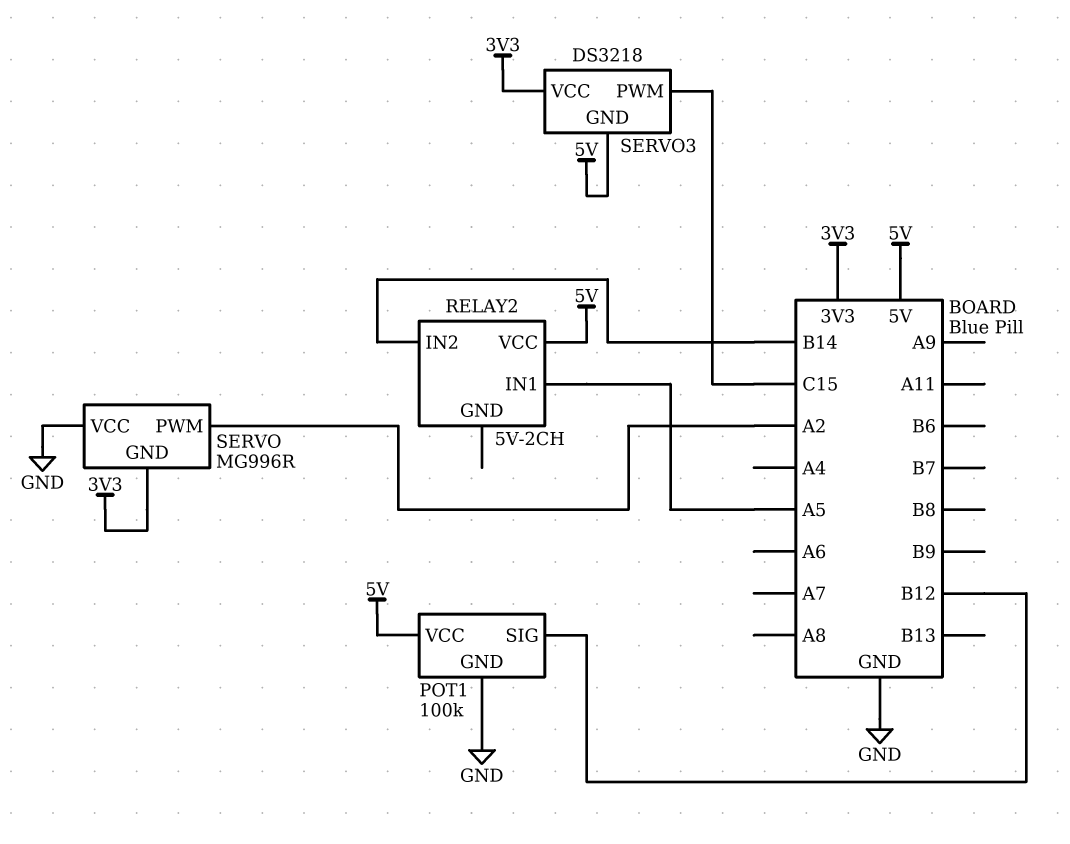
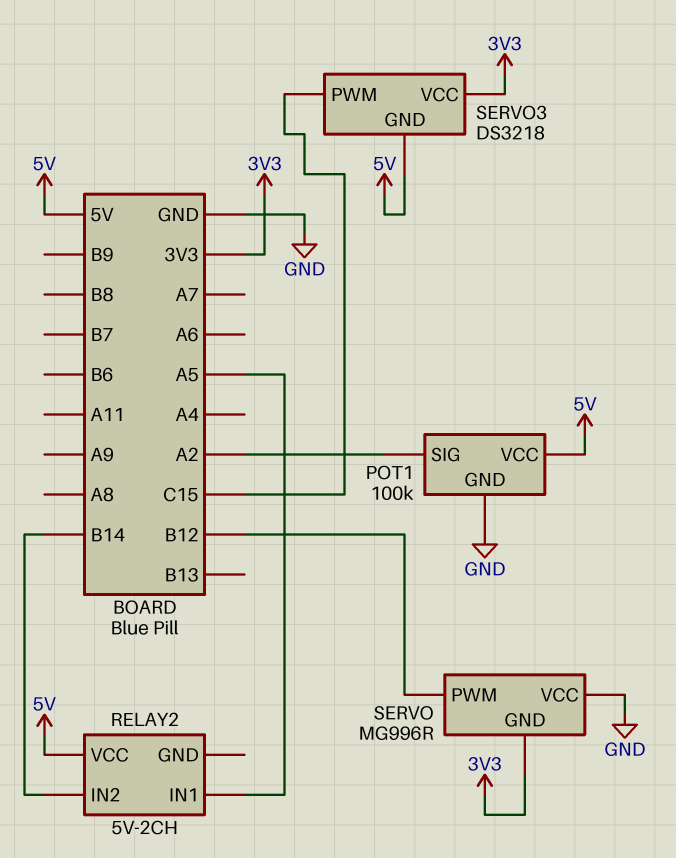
POT1 pin SIG: B12 -> A2
SERVO pin PWM: A2 -> B12

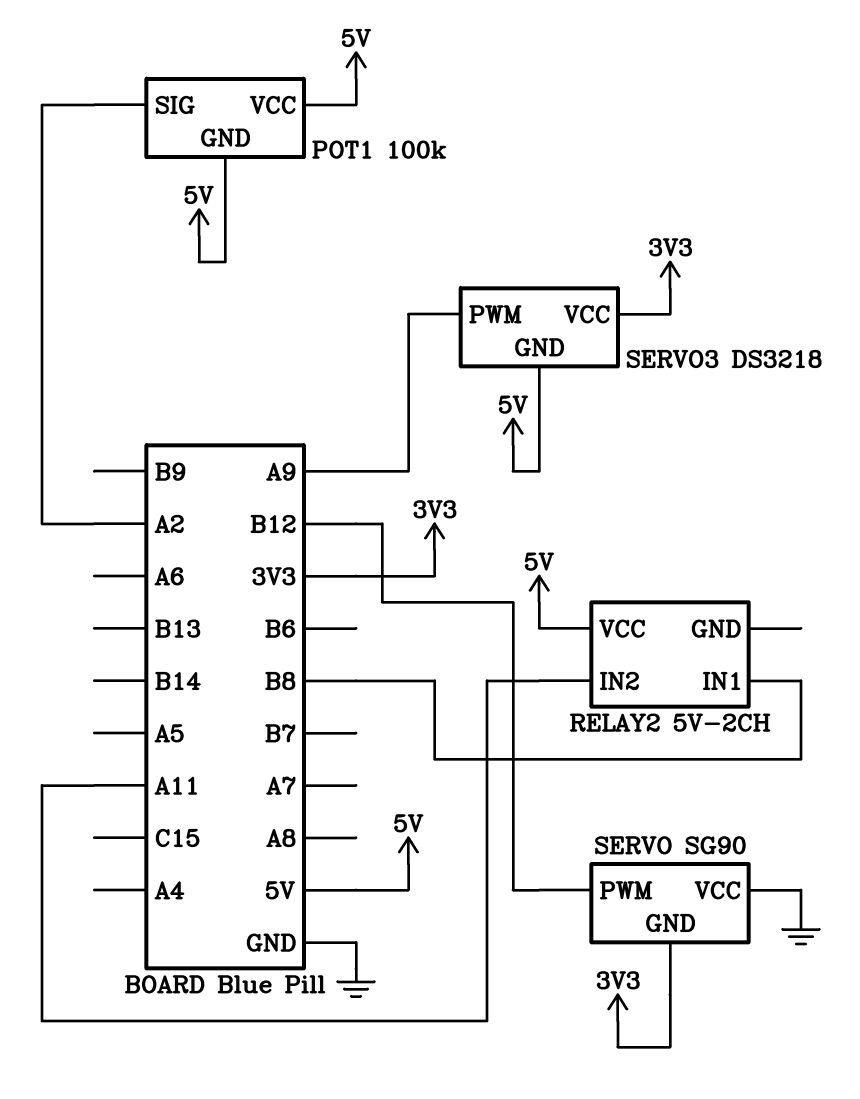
POT1 pin GND: GND -> 5V
RELAY2 pin IN1: A5 -> B8
RELAY2 pin IN2: B14 -> A11
SERVO: MG996R -> SG90
SERVO3 pin PWM: C15 -> A9

